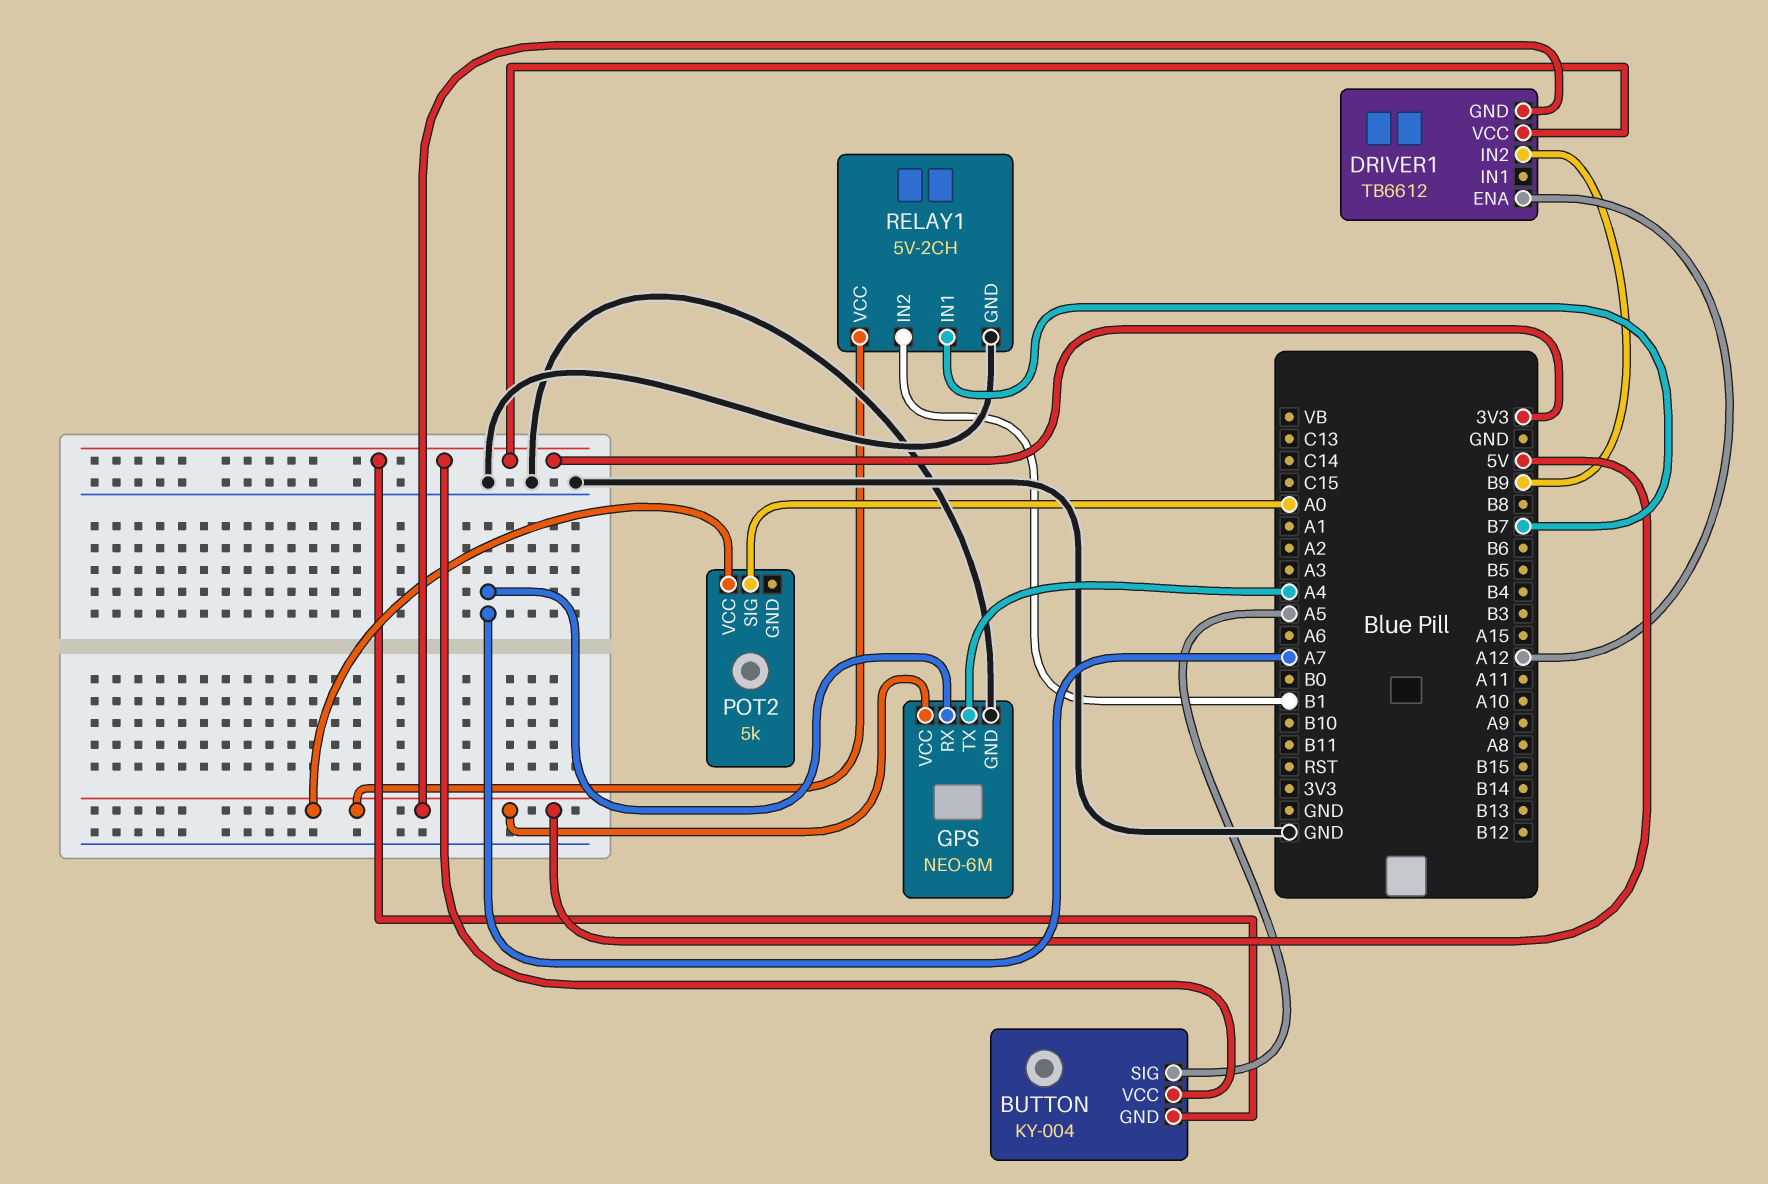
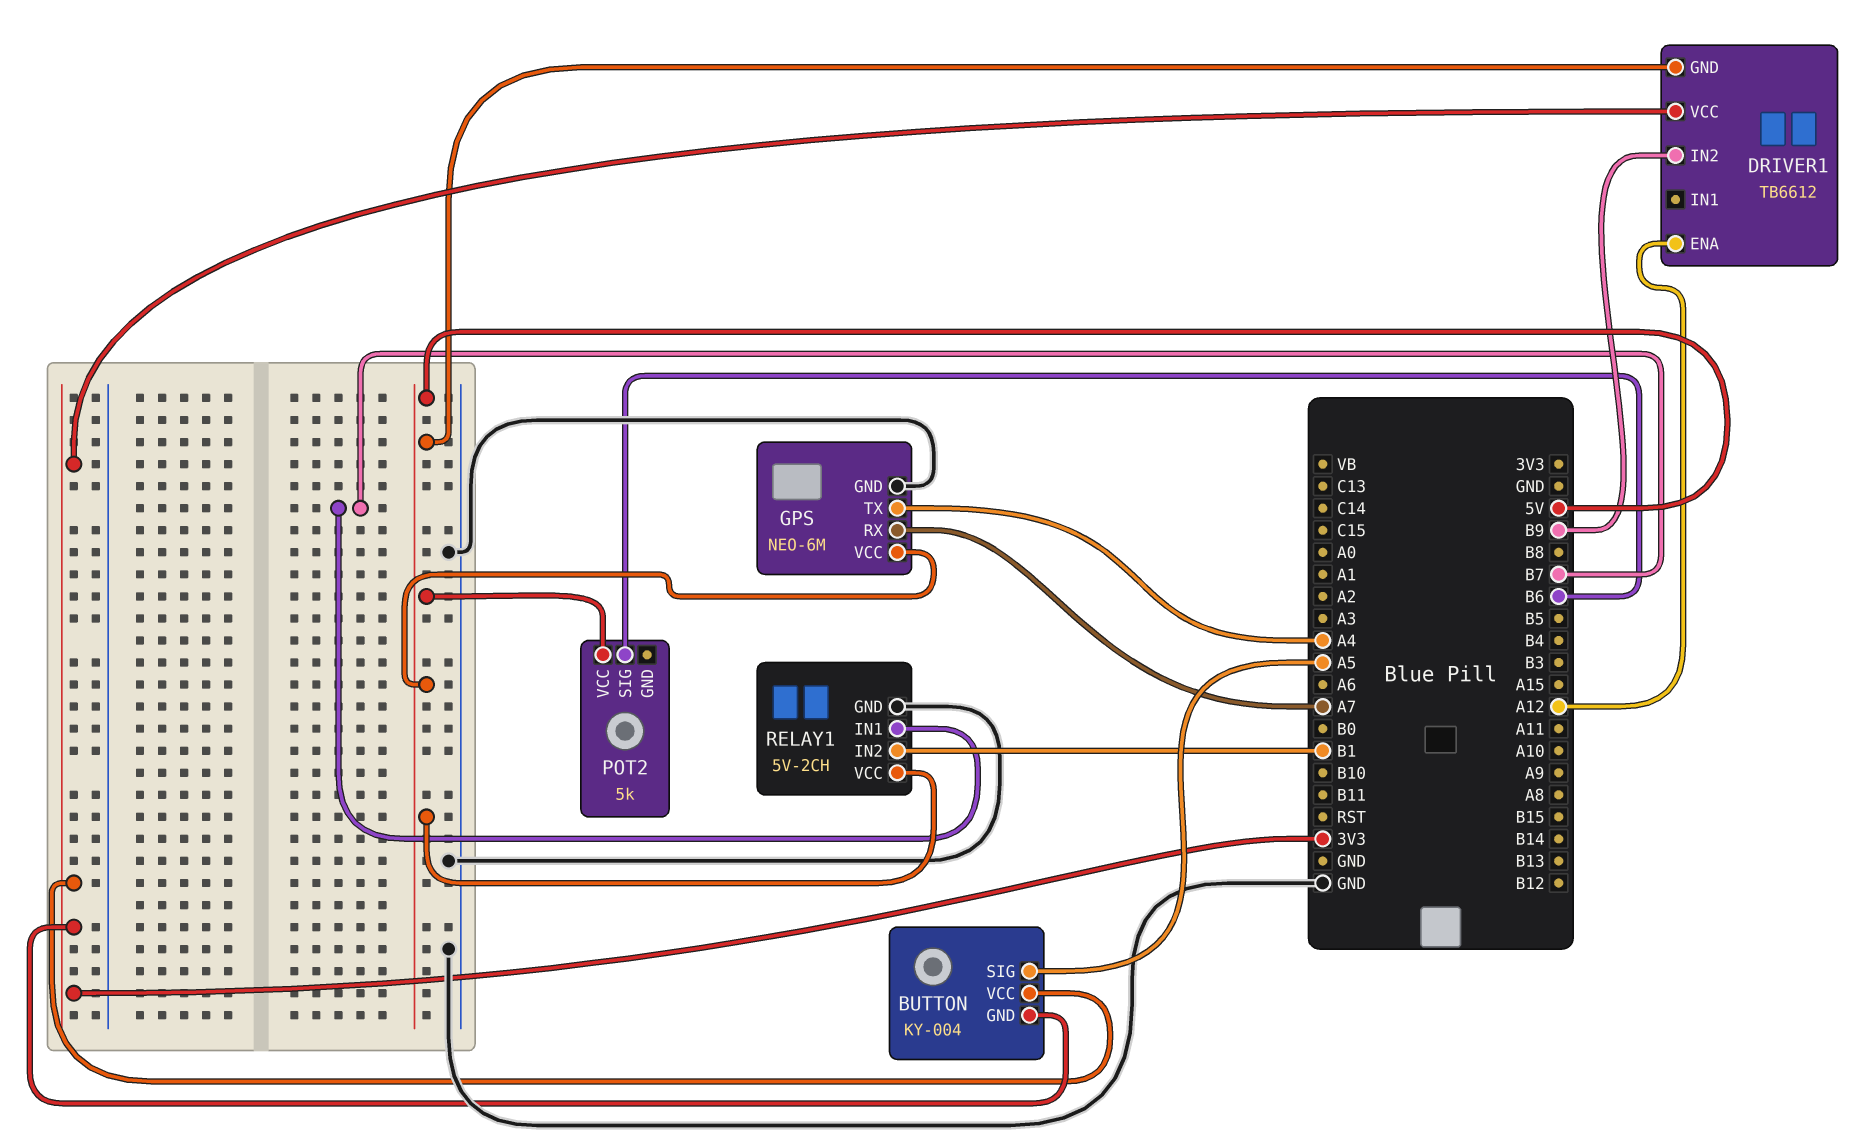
POT2 pin SIG: A0 -> B6

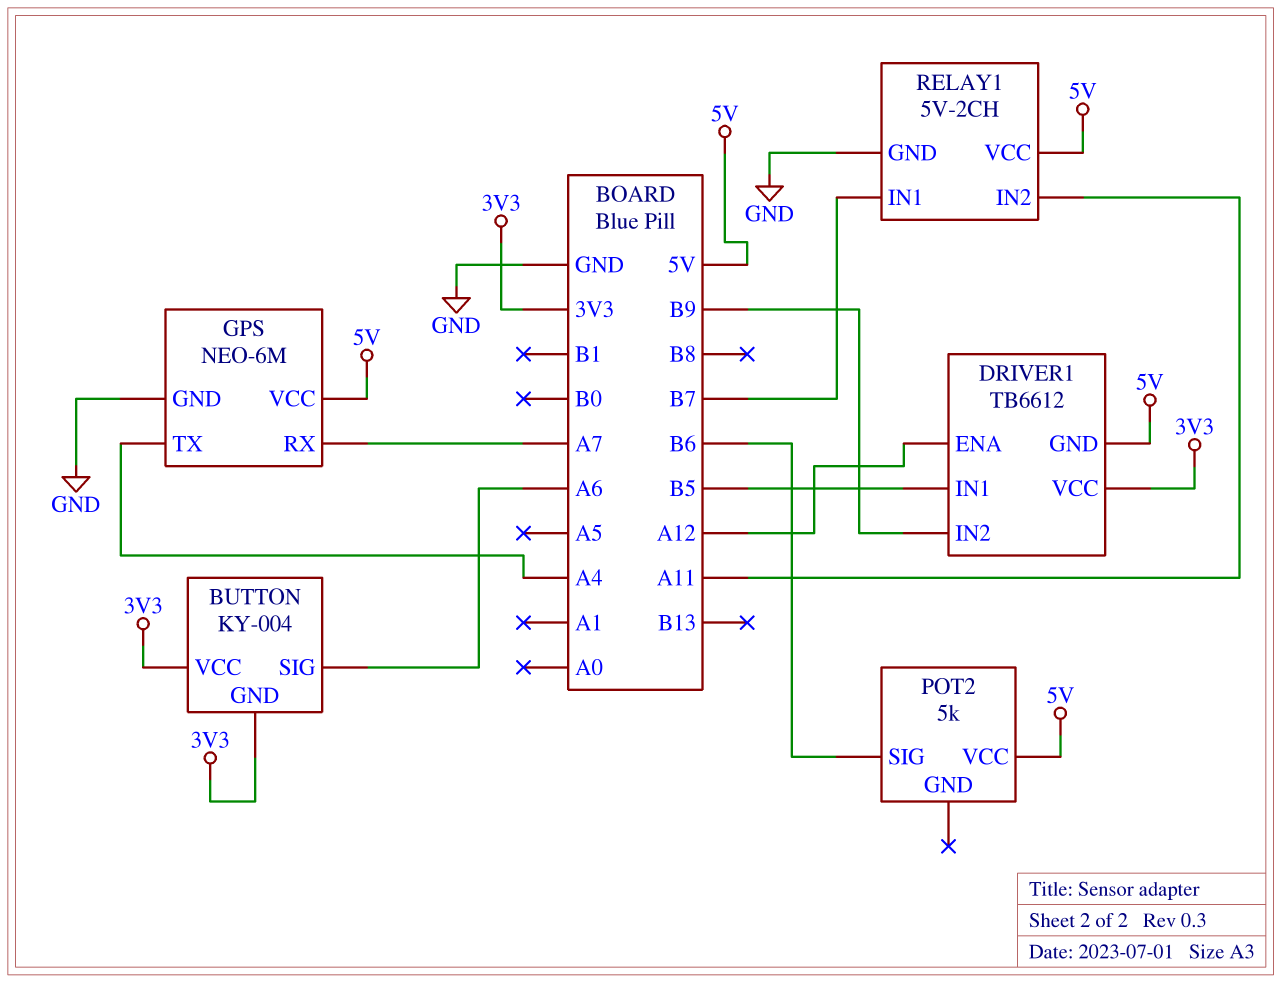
BUTTON pin SIG: A5 -> A6
DRIVER1 pin IN1: none -> B5
RELAY1 pin IN2: B1 -> A11

